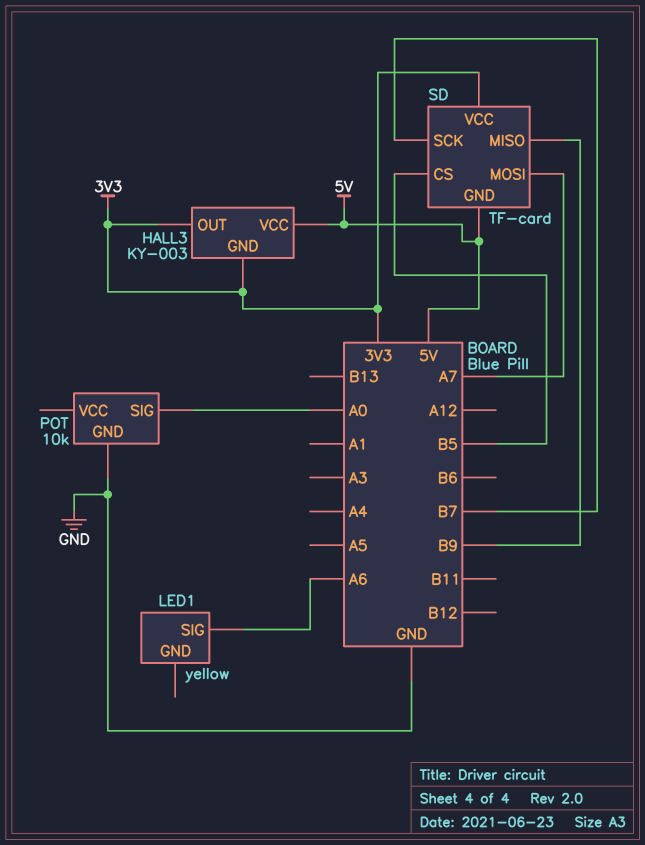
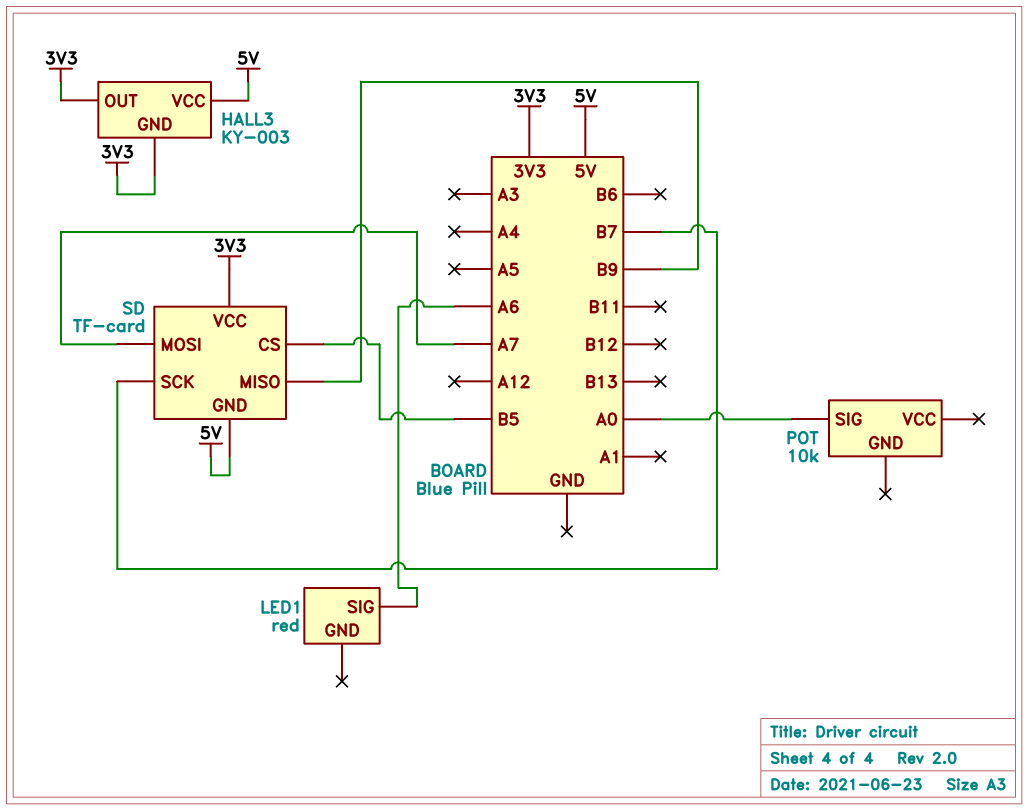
LED1: yellow -> red
POT pin GND: GND -> none

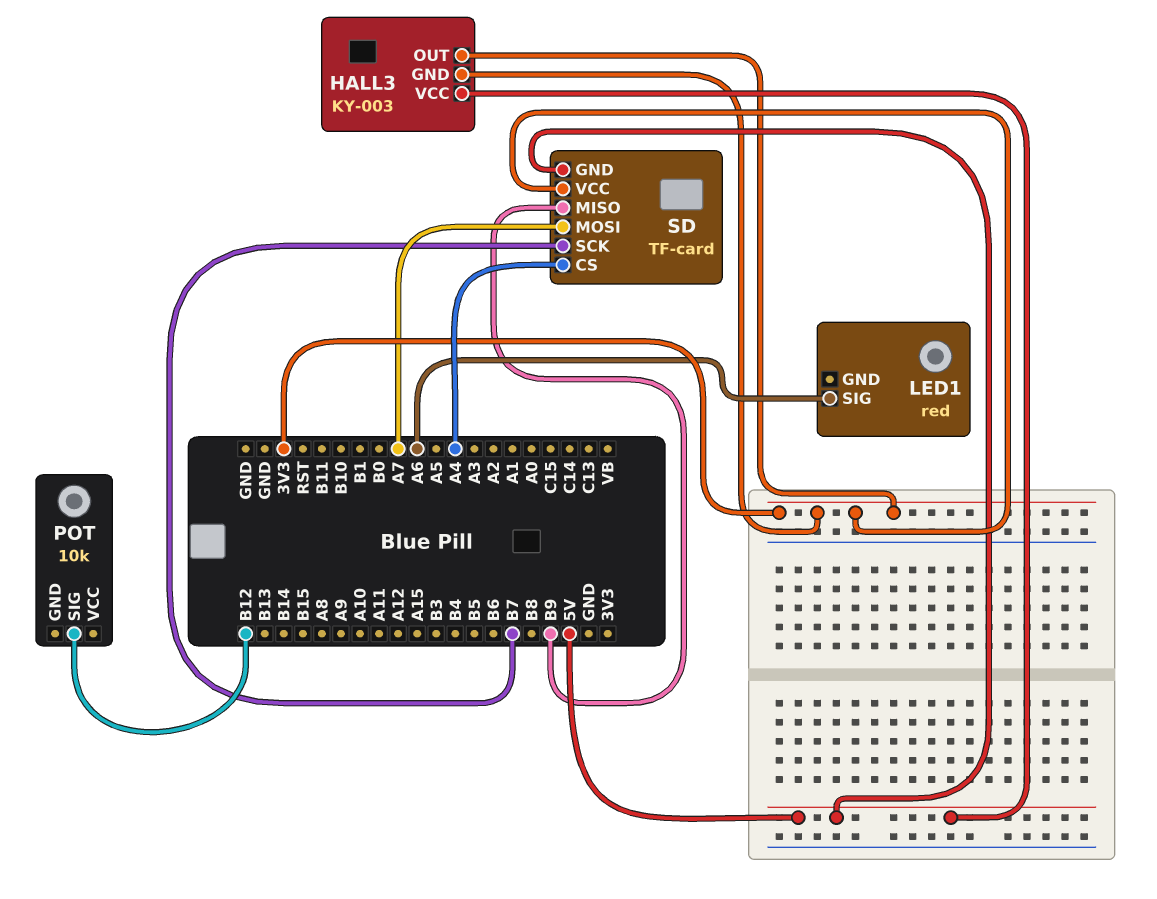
POT pin SIG: A0 -> B12
SD pin CS: B5 -> A4

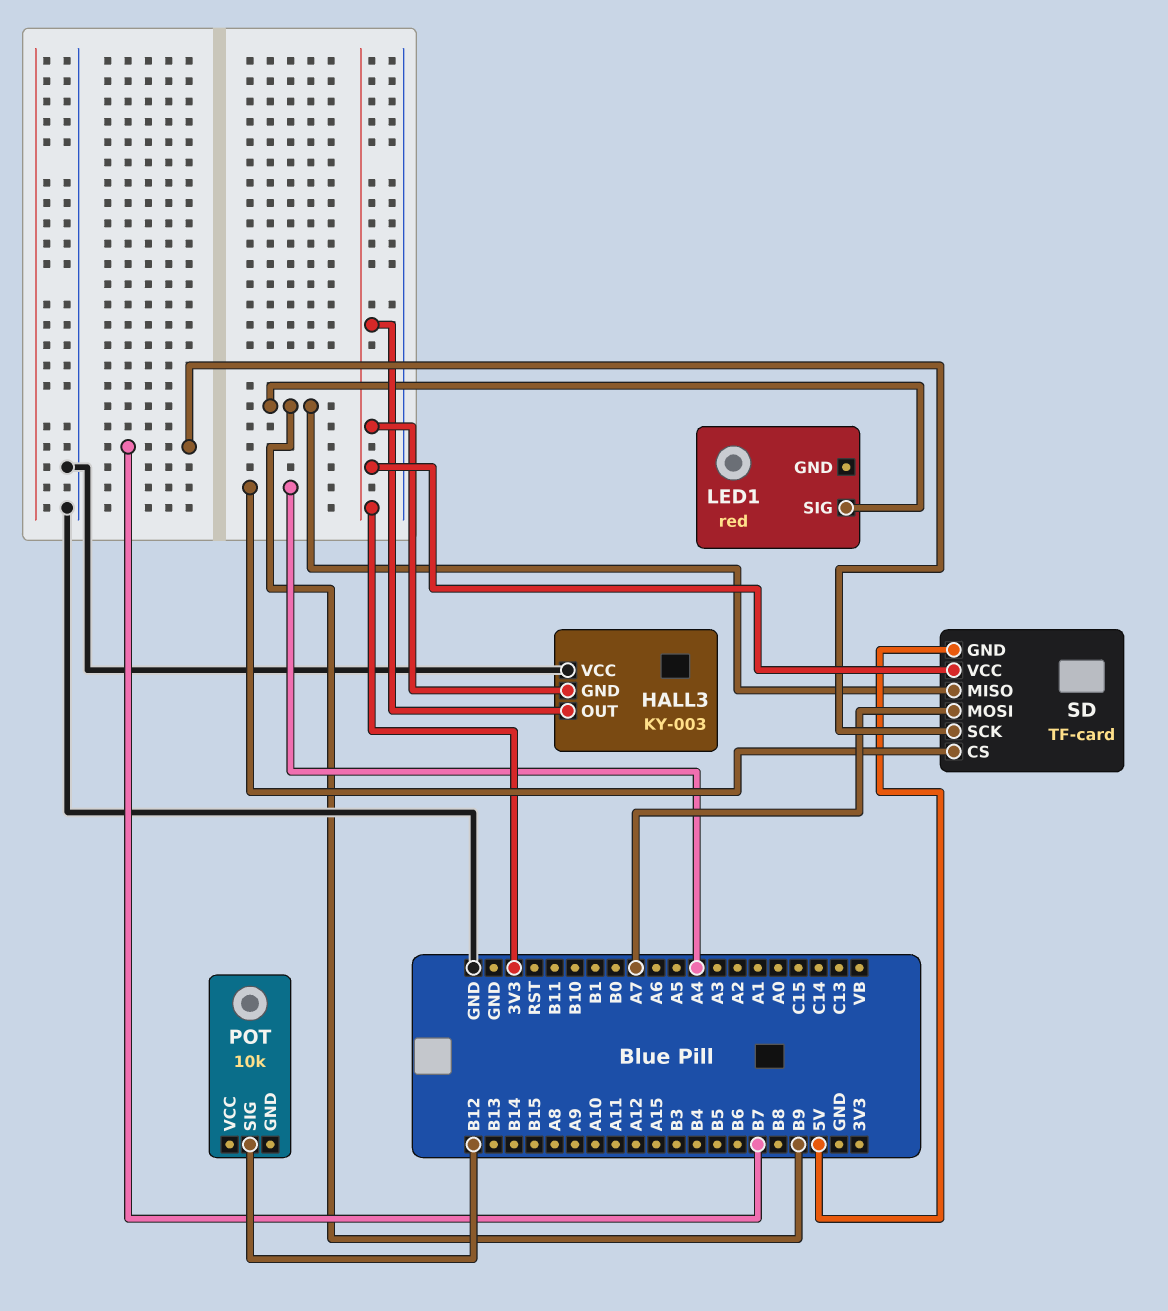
HALL3 pin VCC: 5V -> GND
LED1 pin SIG: A6 -> B9

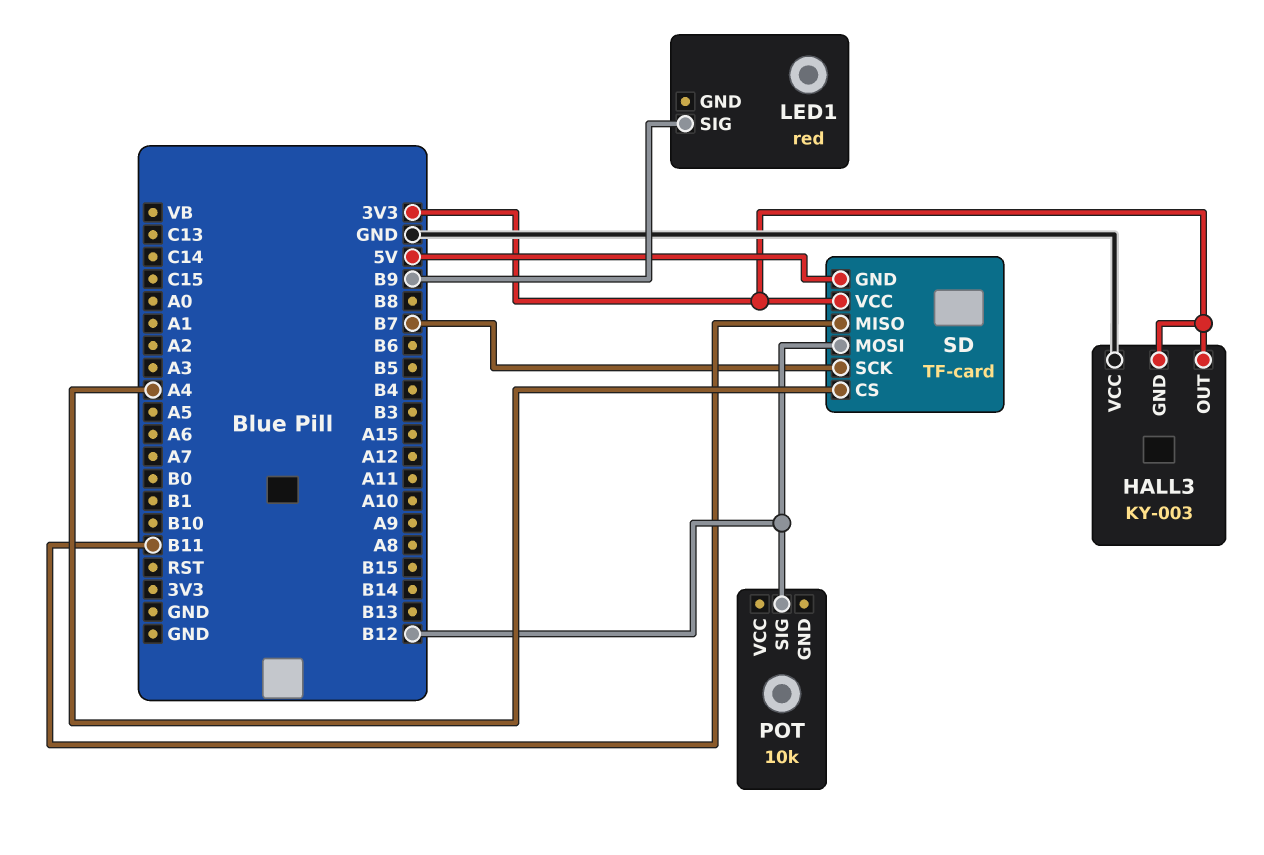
SD pin MISO: B9 -> B11
SD pin MOSI: A7 -> B12

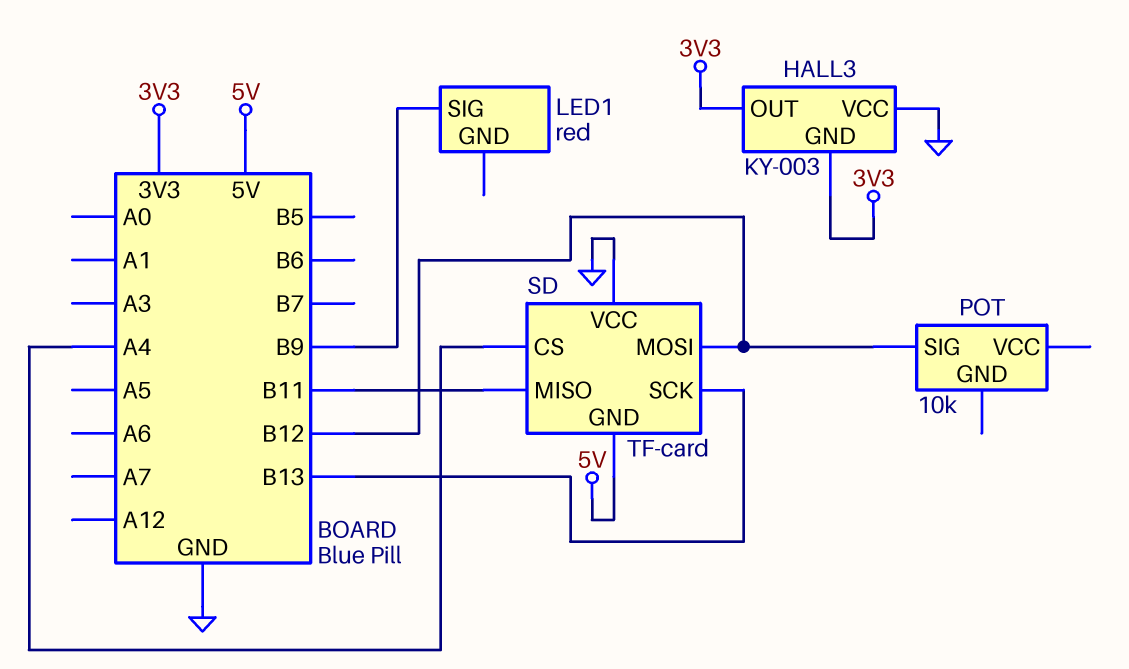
SD pin SCK: B7 -> B13
SD pin VCC: 3V3 -> GND

